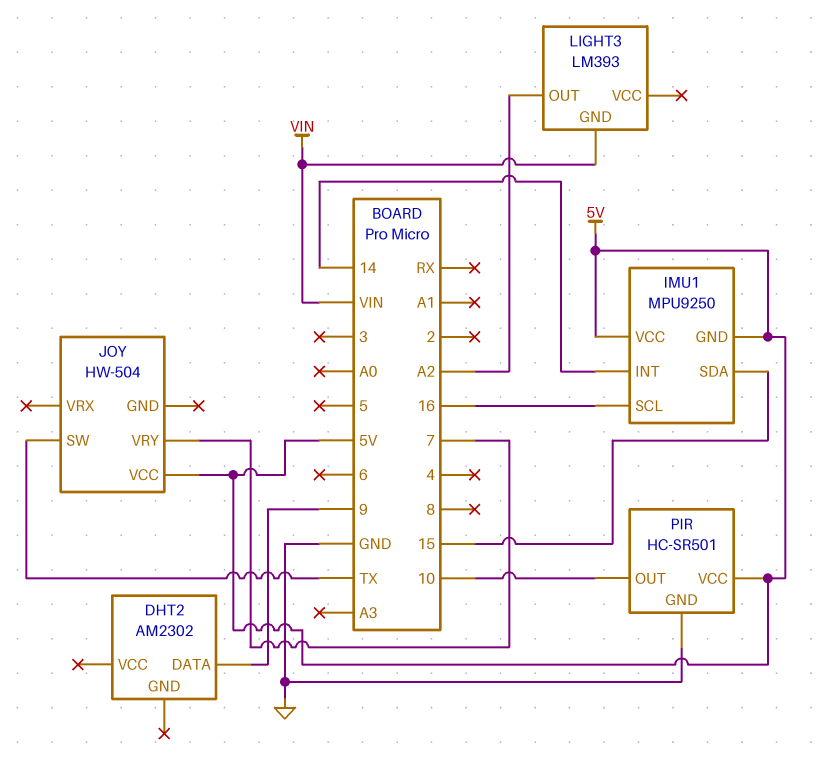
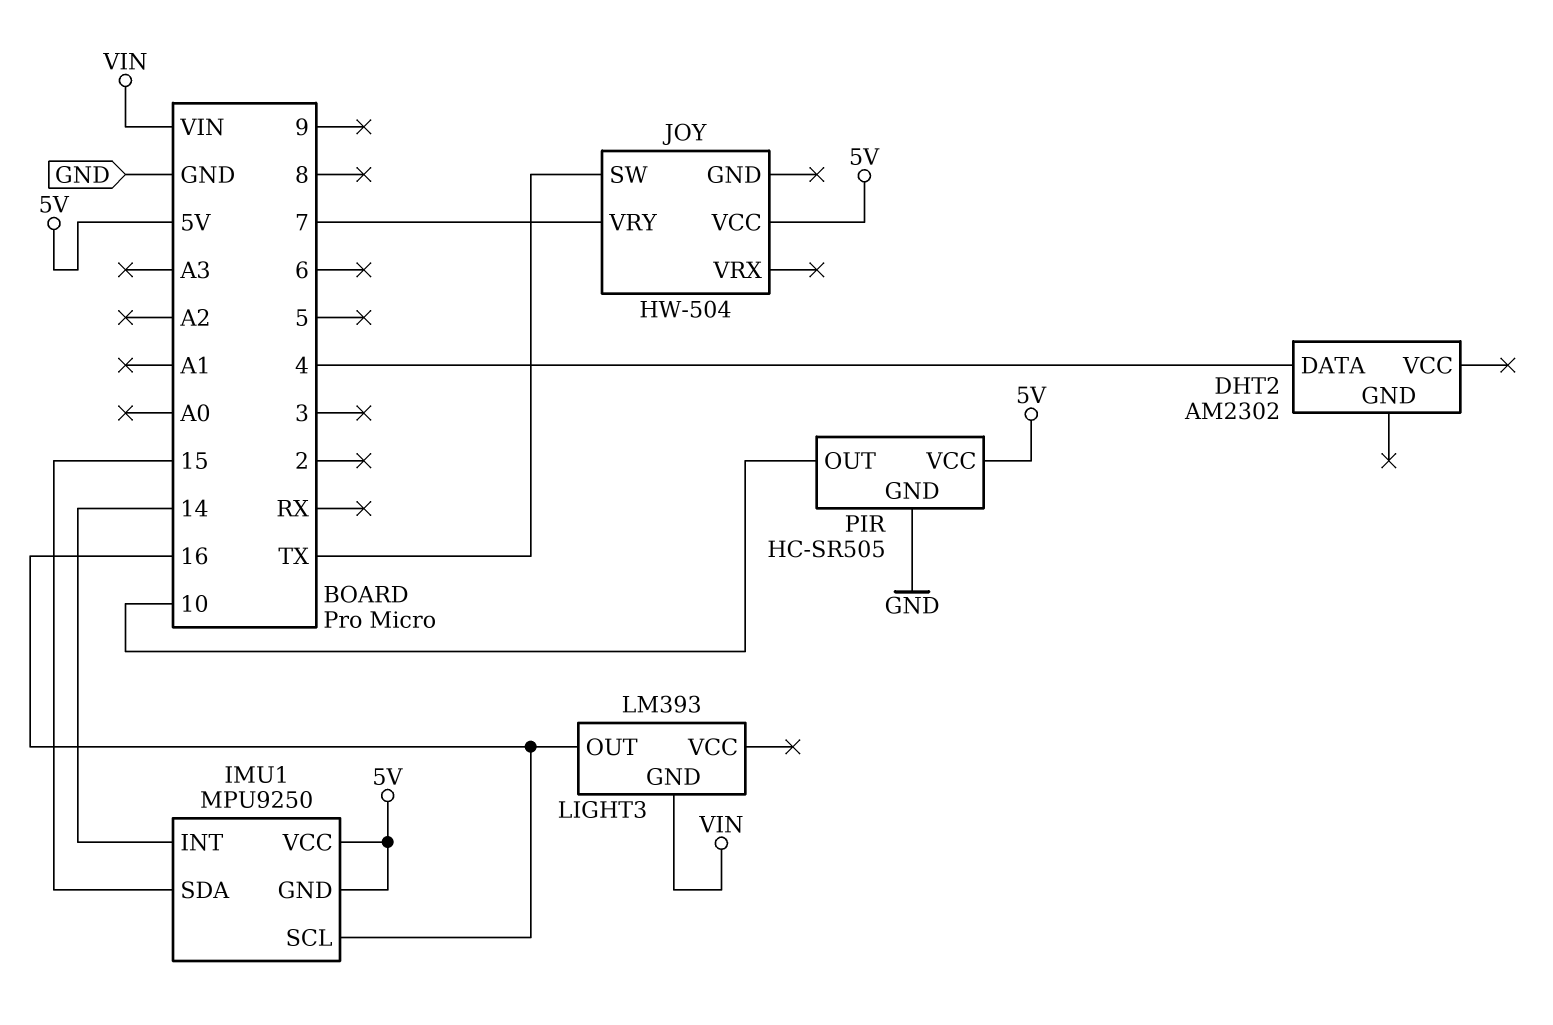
DHT2 pin DATA: 9 -> 4
LIGHT3 pin OUT: A2 -> 16
PIR: HC-SR501 -> HC-SR505

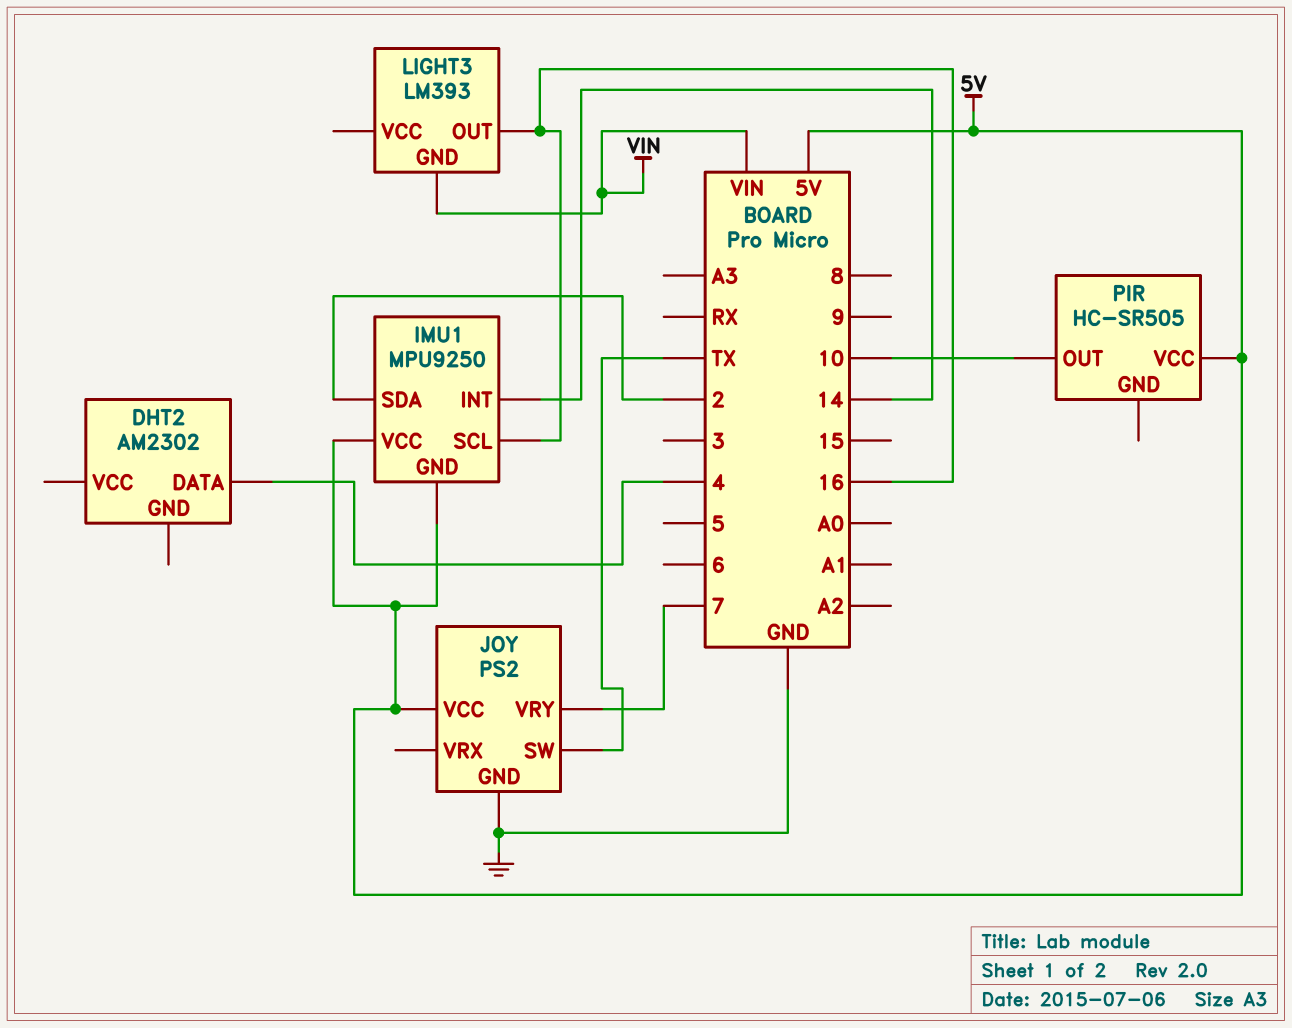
IMU1 pin SDA: 15 -> 2
JOY: HW-504 -> PS2
JOY pin GND: none -> GND
PIR pin GND: GND -> none

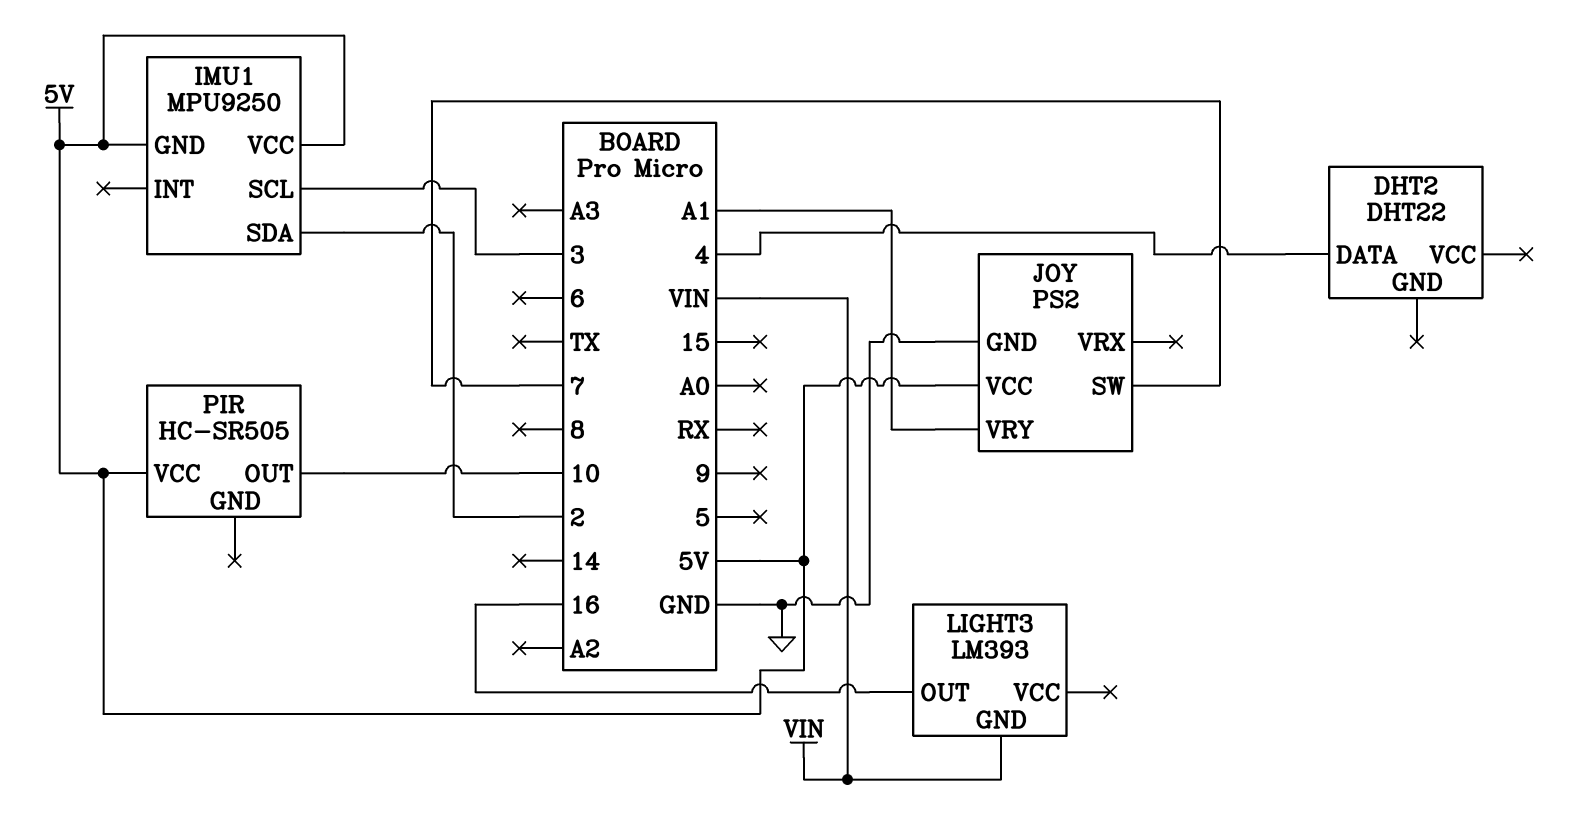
DHT2: AM2302 -> DHT22
IMU1 pin INT: 14 -> none
IMU1 pin SCL: 16 -> 3
JOY pin SW: TX -> 7
JOY pin VRY: 7 -> A1

